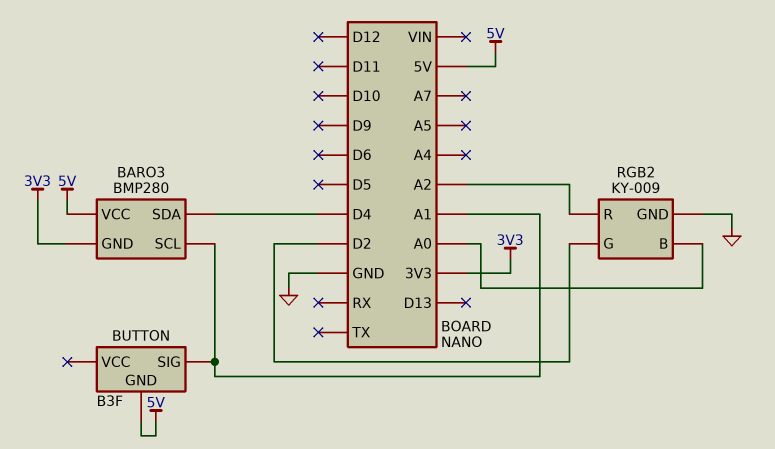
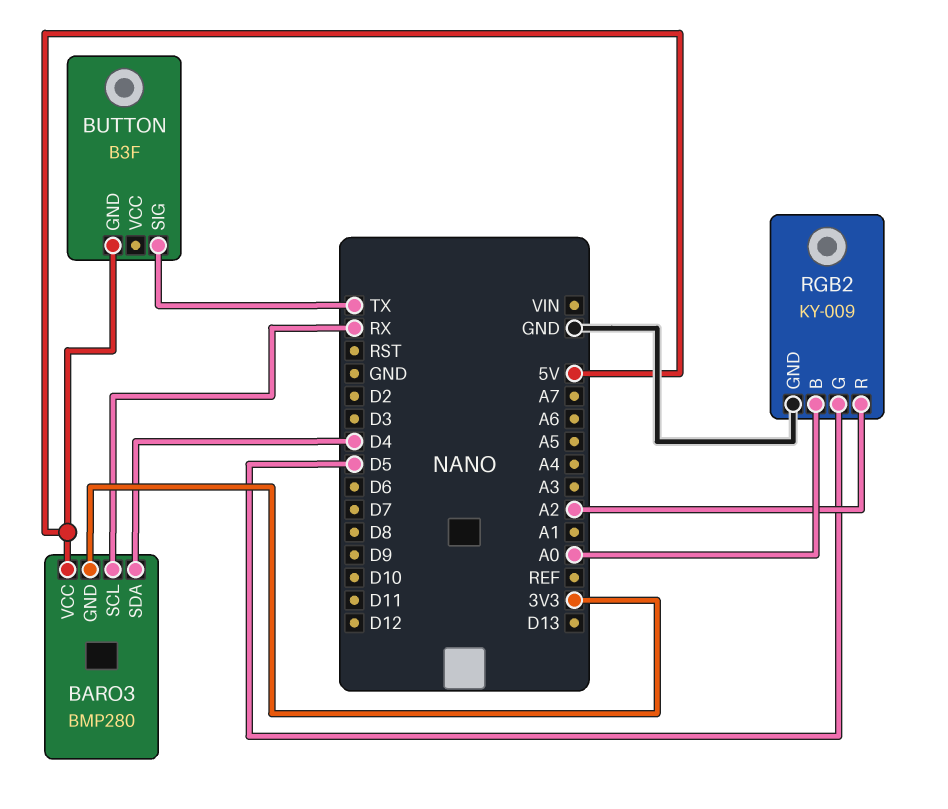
BARO3 pin SCL: A1 -> RX
BUTTON pin SIG: A1 -> TX
RGB2 pin G: D2 -> D5

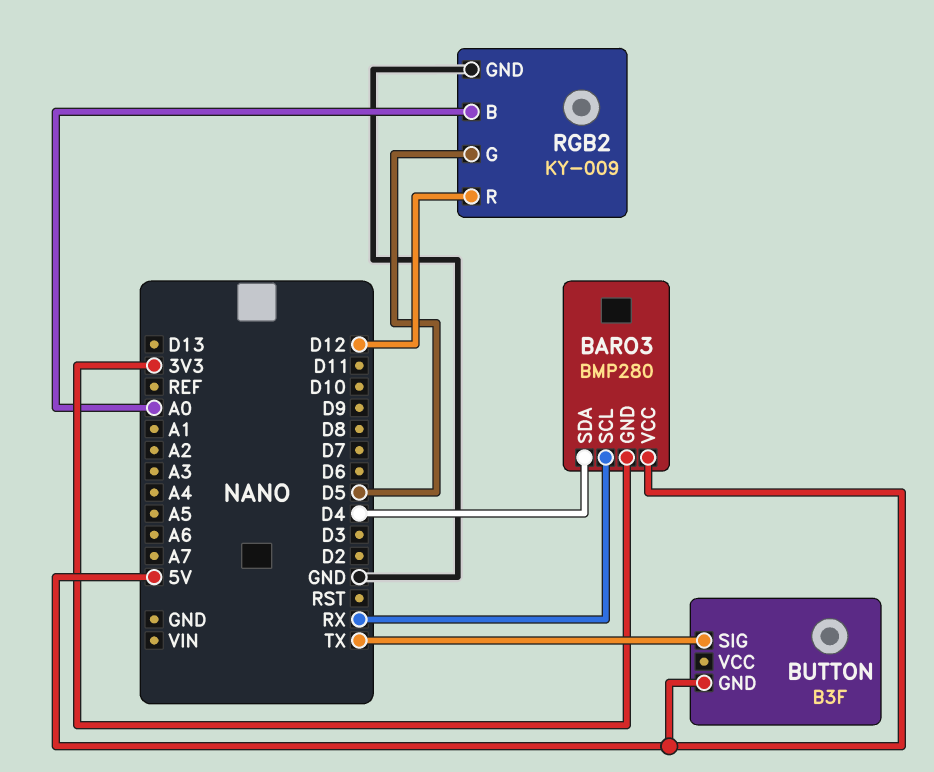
RGB2 pin R: A2 -> D12

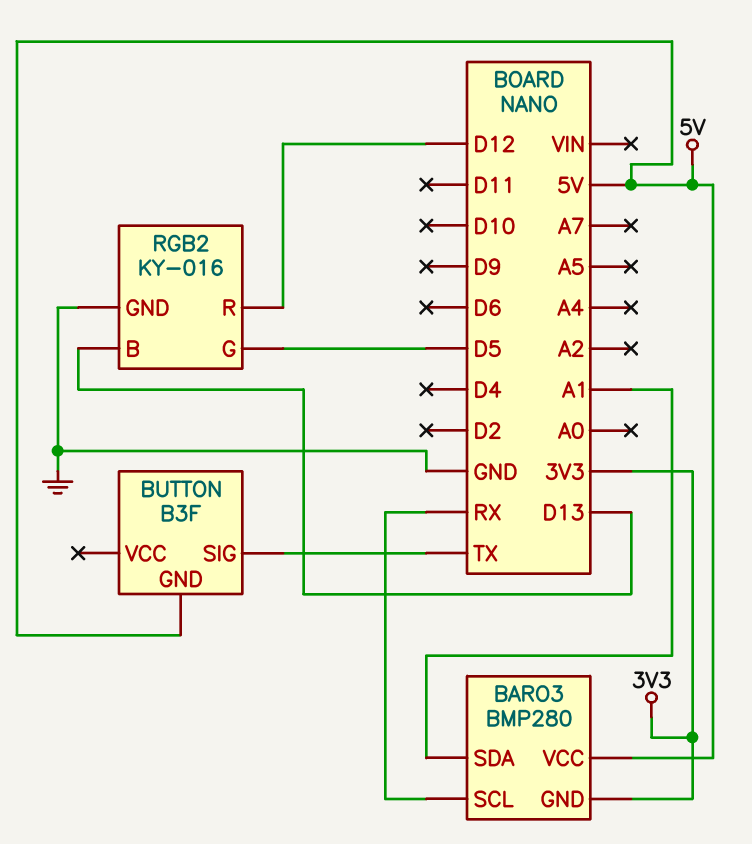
BARO3 pin SDA: D4 -> A1
RGB2: KY-009 -> KY-016
RGB2 pin B: A0 -> D13

